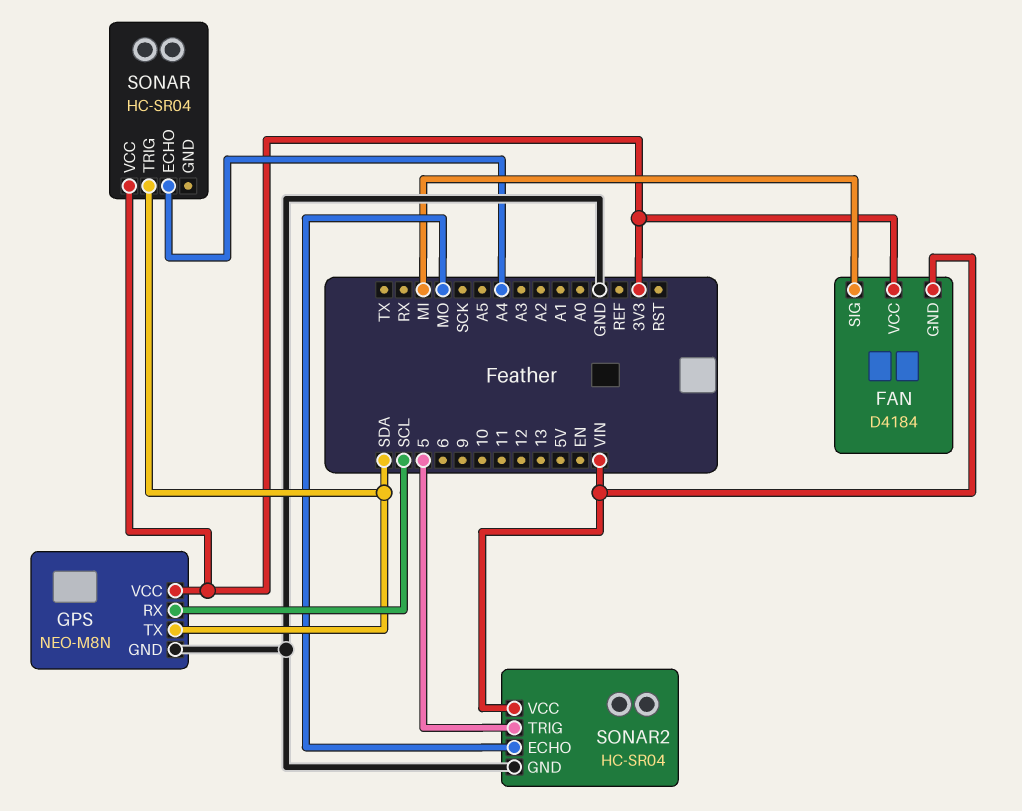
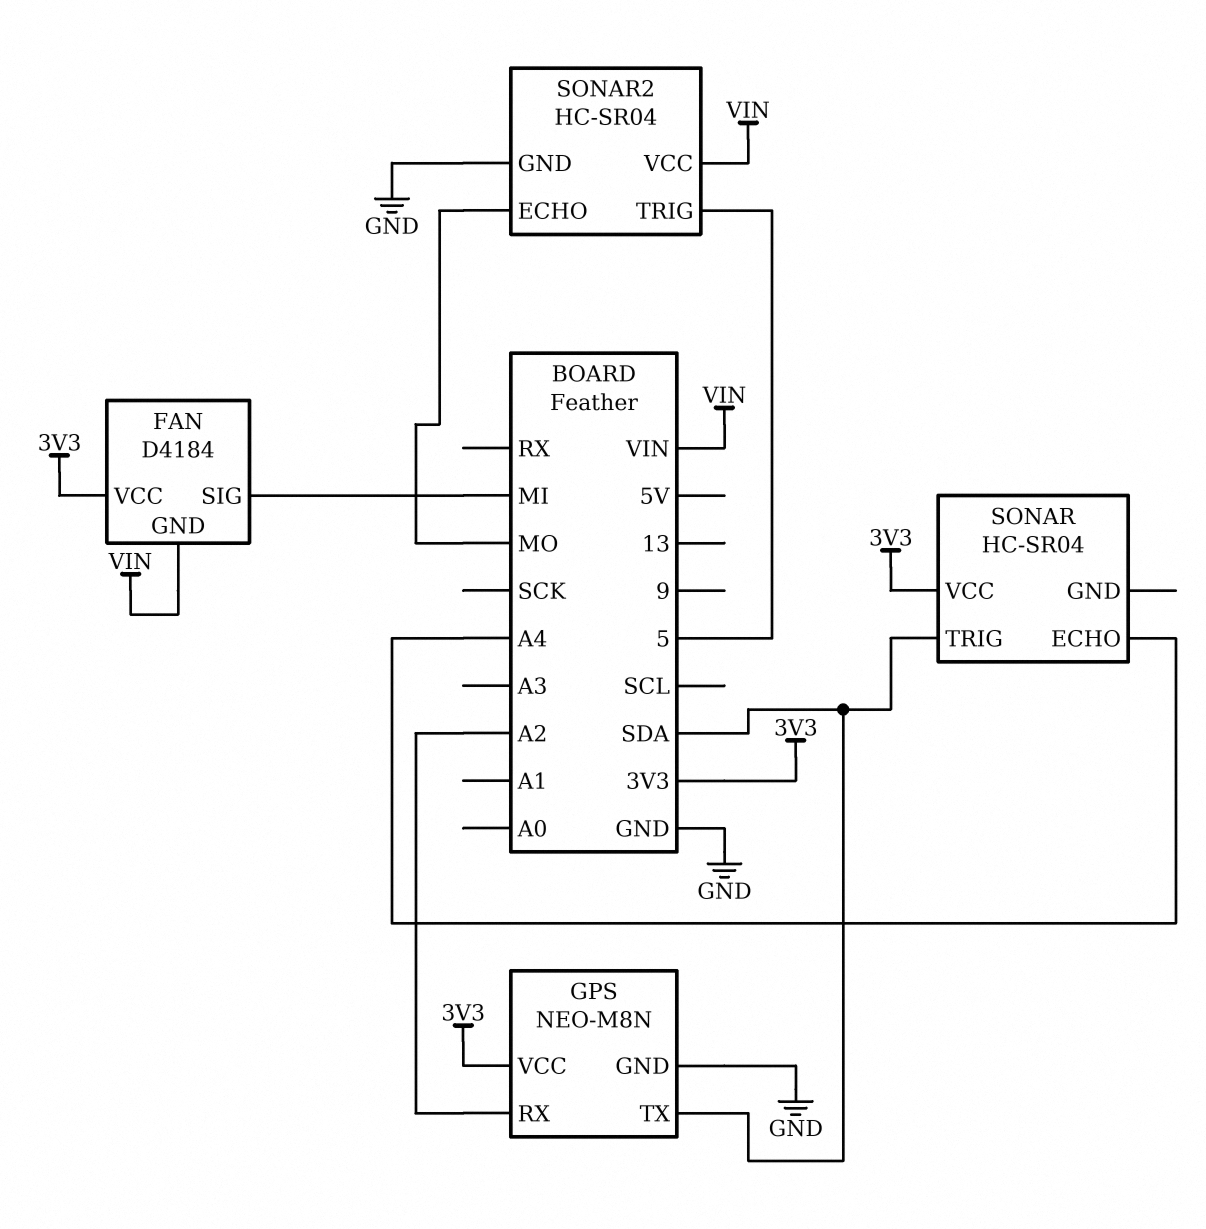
GPS pin RX: SCL -> A2

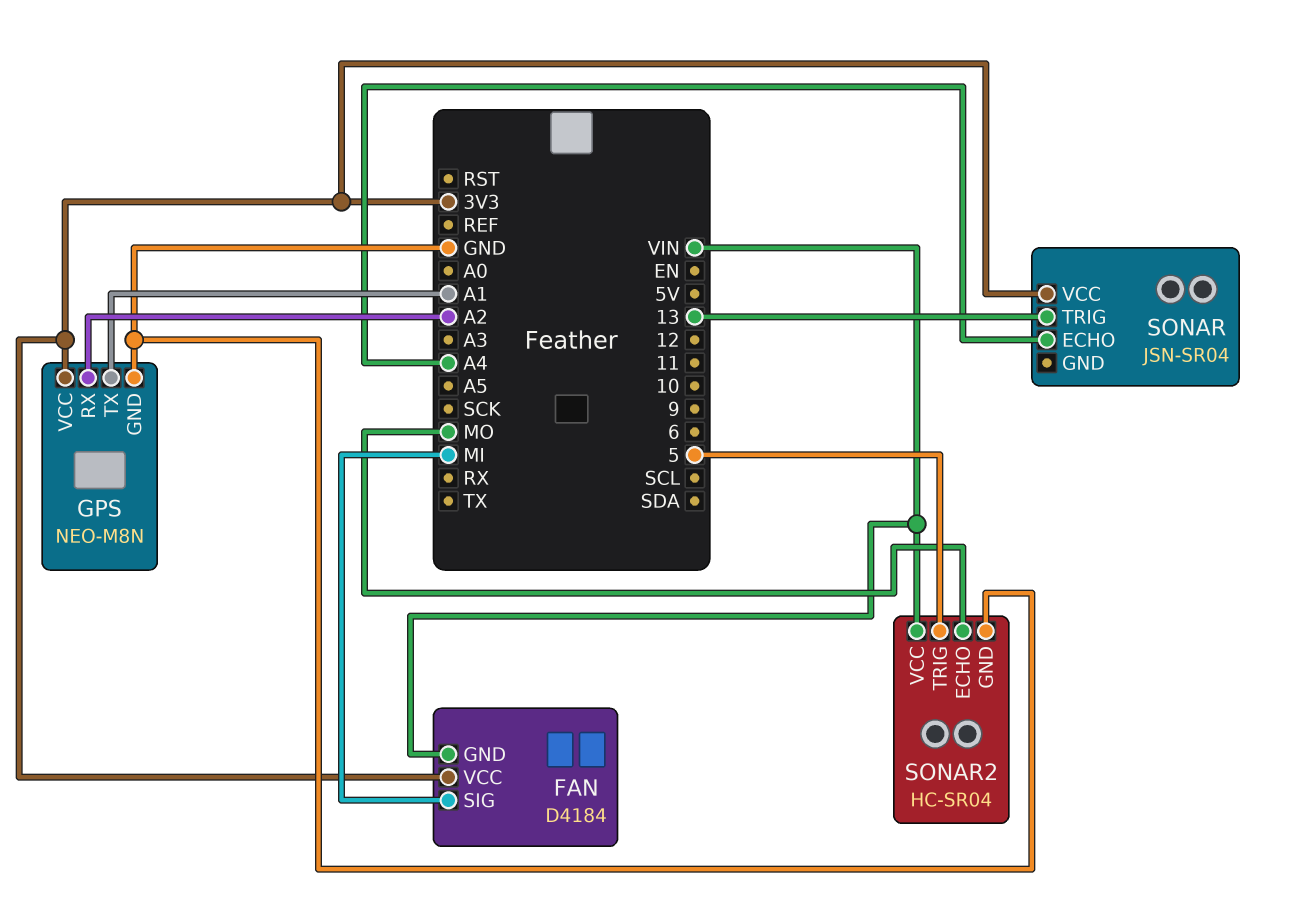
GPS pin TX: SDA -> A1
SONAR: HC-SR04 -> JSN-SR04
SONAR pin TRIG: SDA -> 13

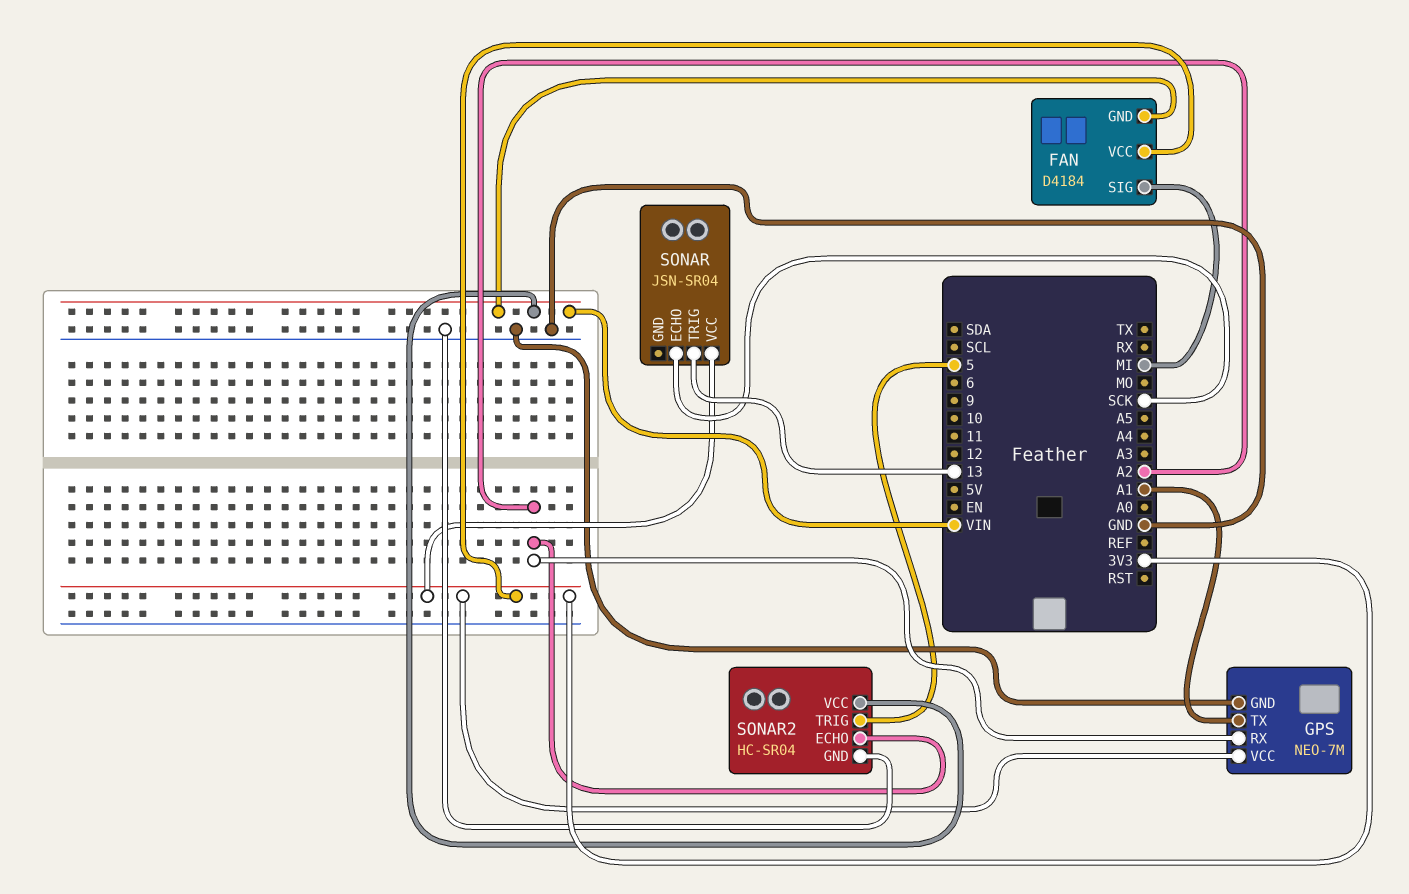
GPS: NEO-M8N -> NEO-7M
SONAR pin ECHO: A4 -> SCK
SONAR2 pin ECHO: MO -> A2

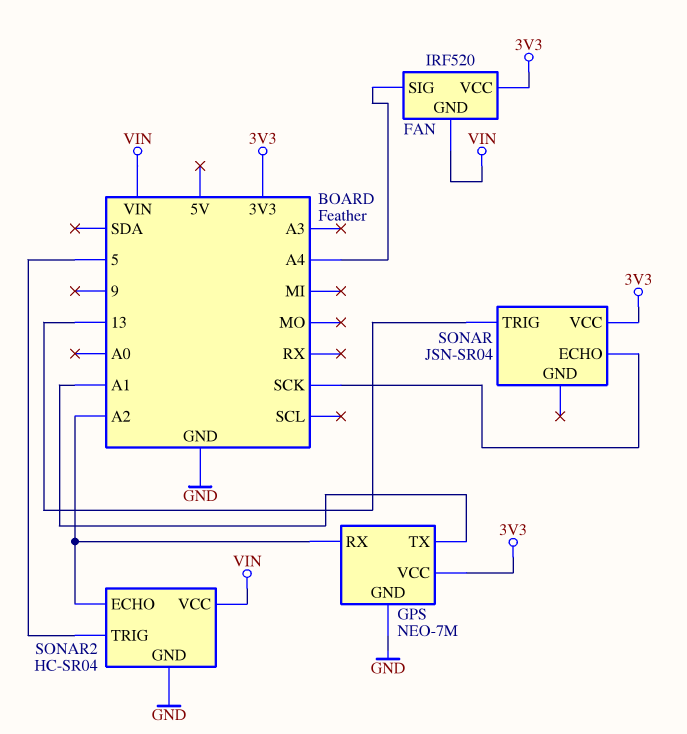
FAN: D4184 -> IRF520
FAN pin SIG: MI -> A4

